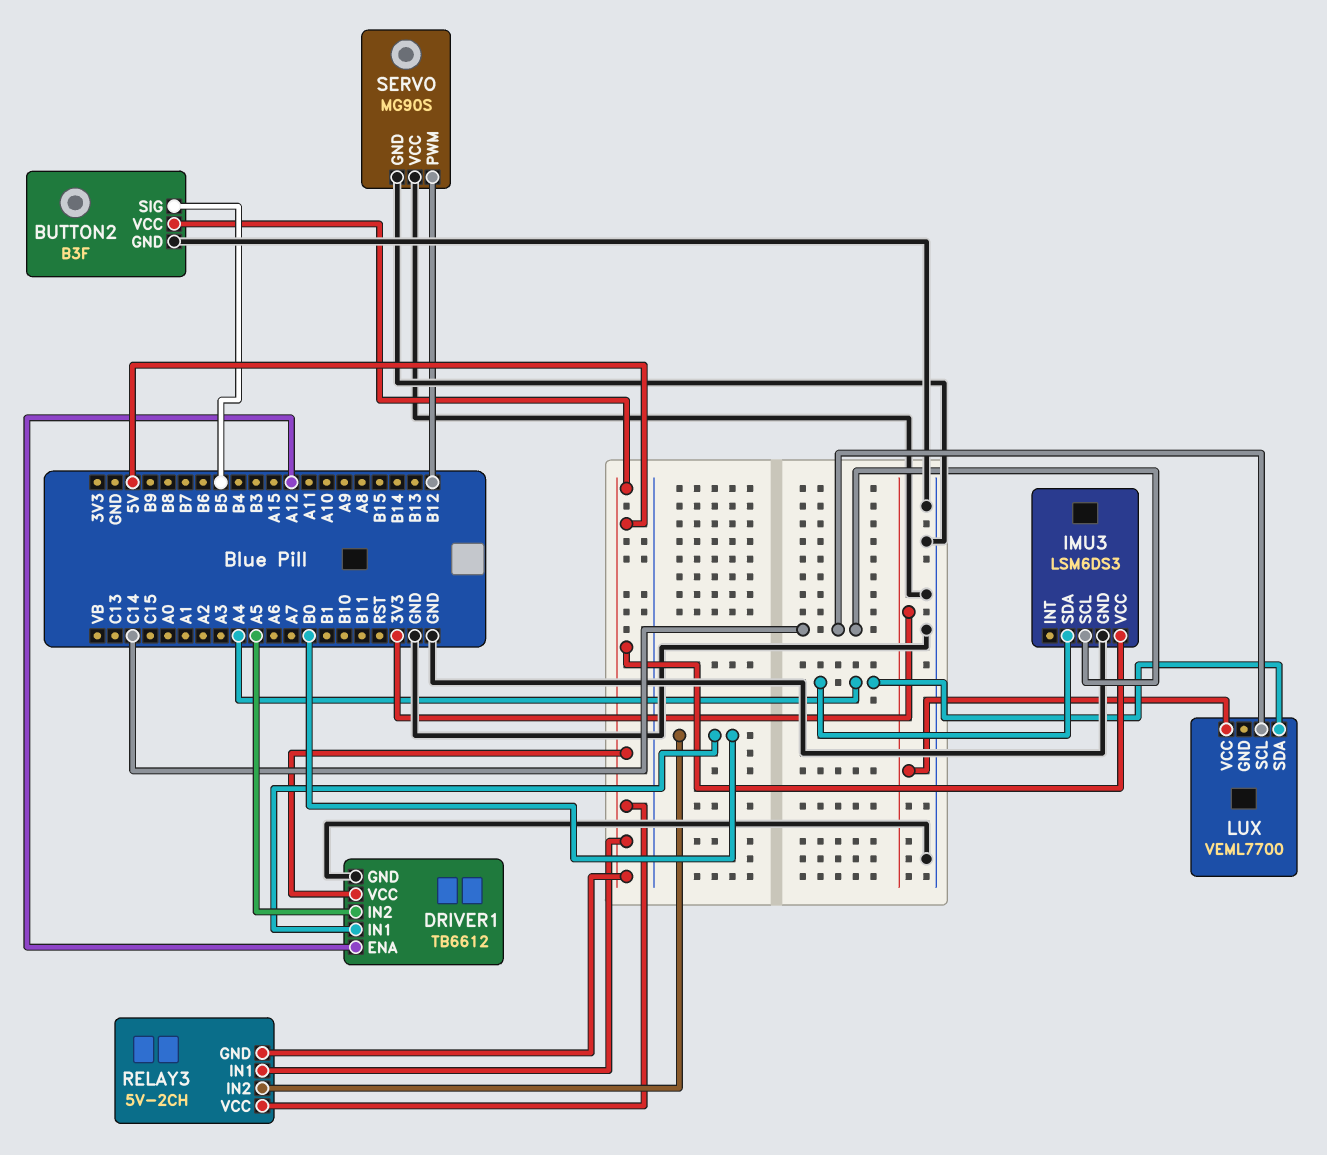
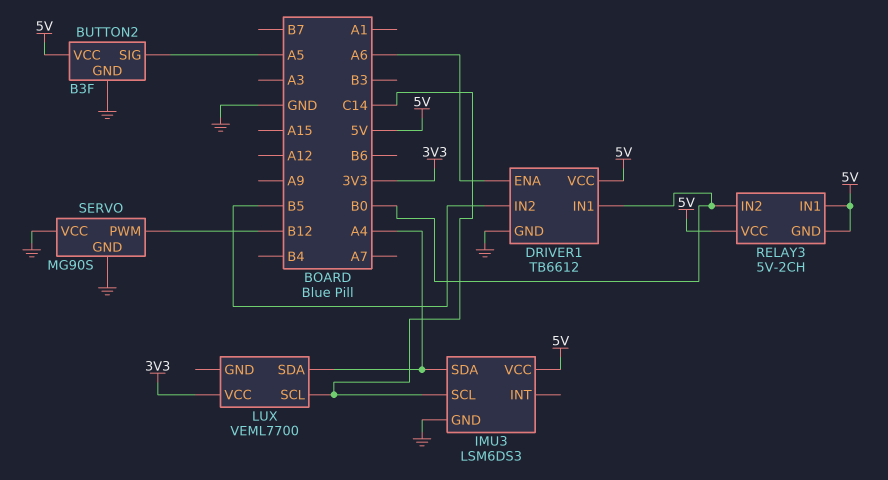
BUTTON2 pin SIG: B5 -> A5
DRIVER1 pin ENA: A12 -> A6
DRIVER1 pin IN2: A5 -> B5

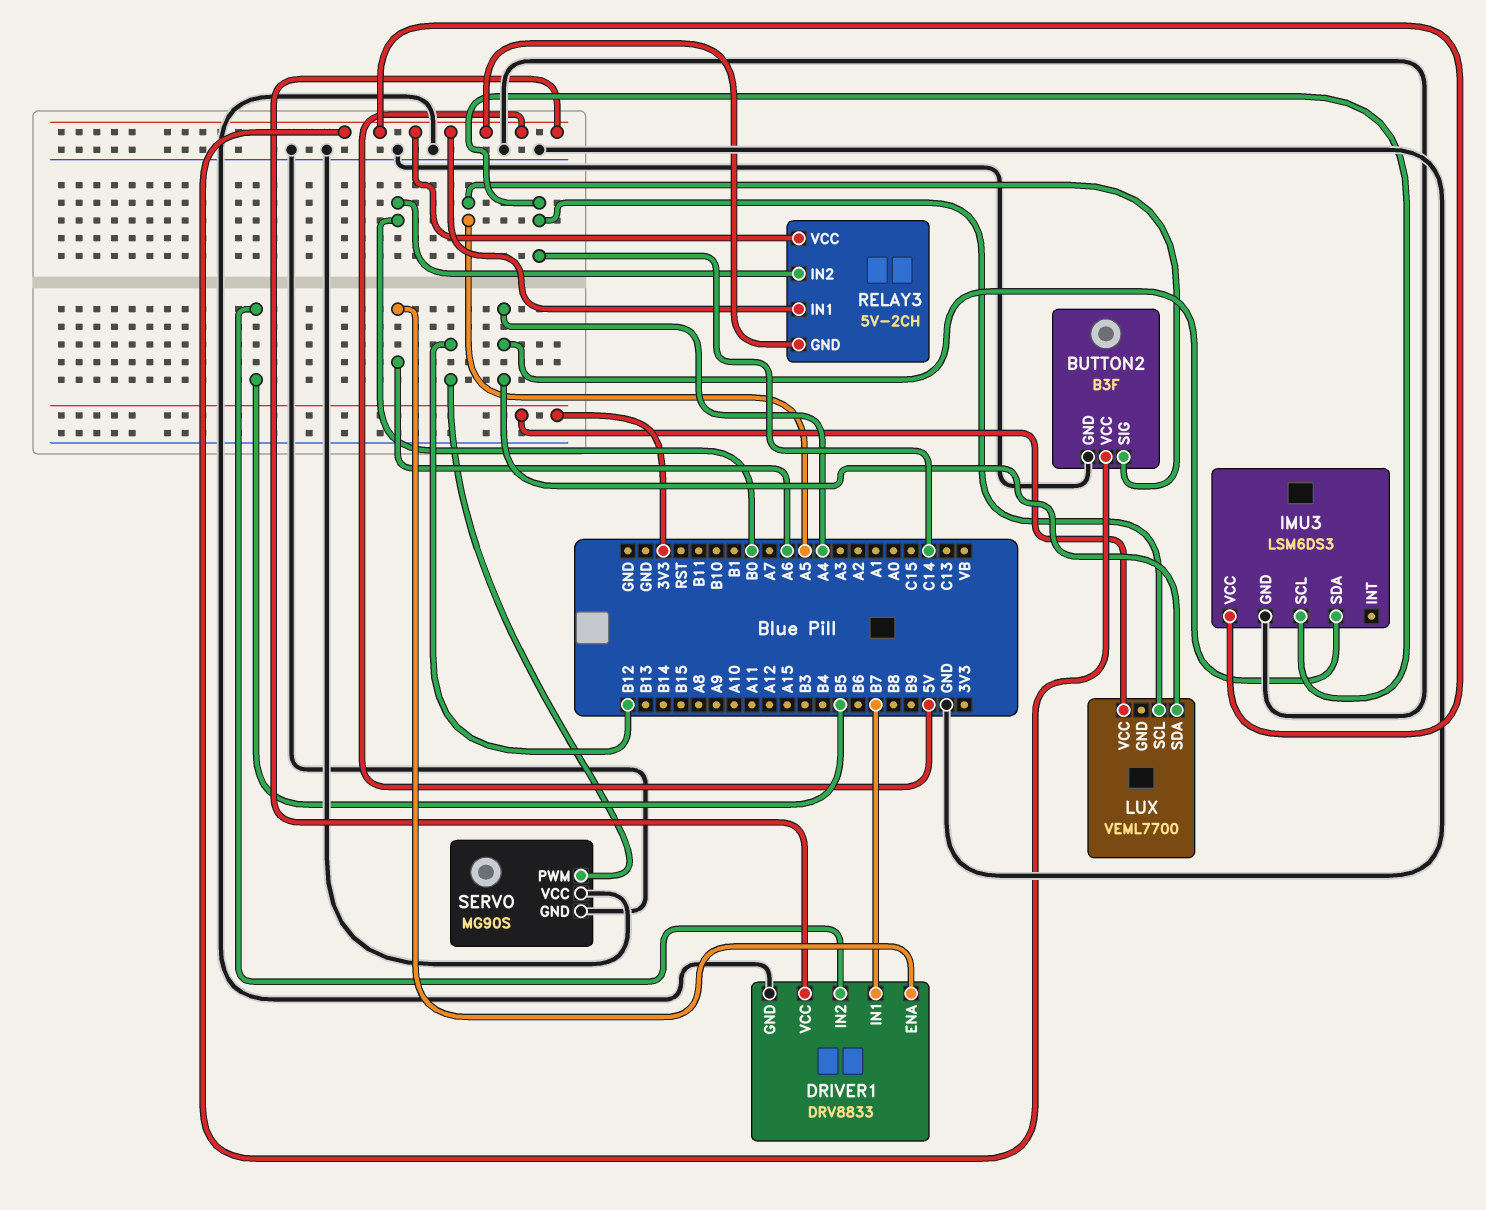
DRIVER1: TB6612 -> DRV8833
DRIVER1 pin IN1: B0 -> B7

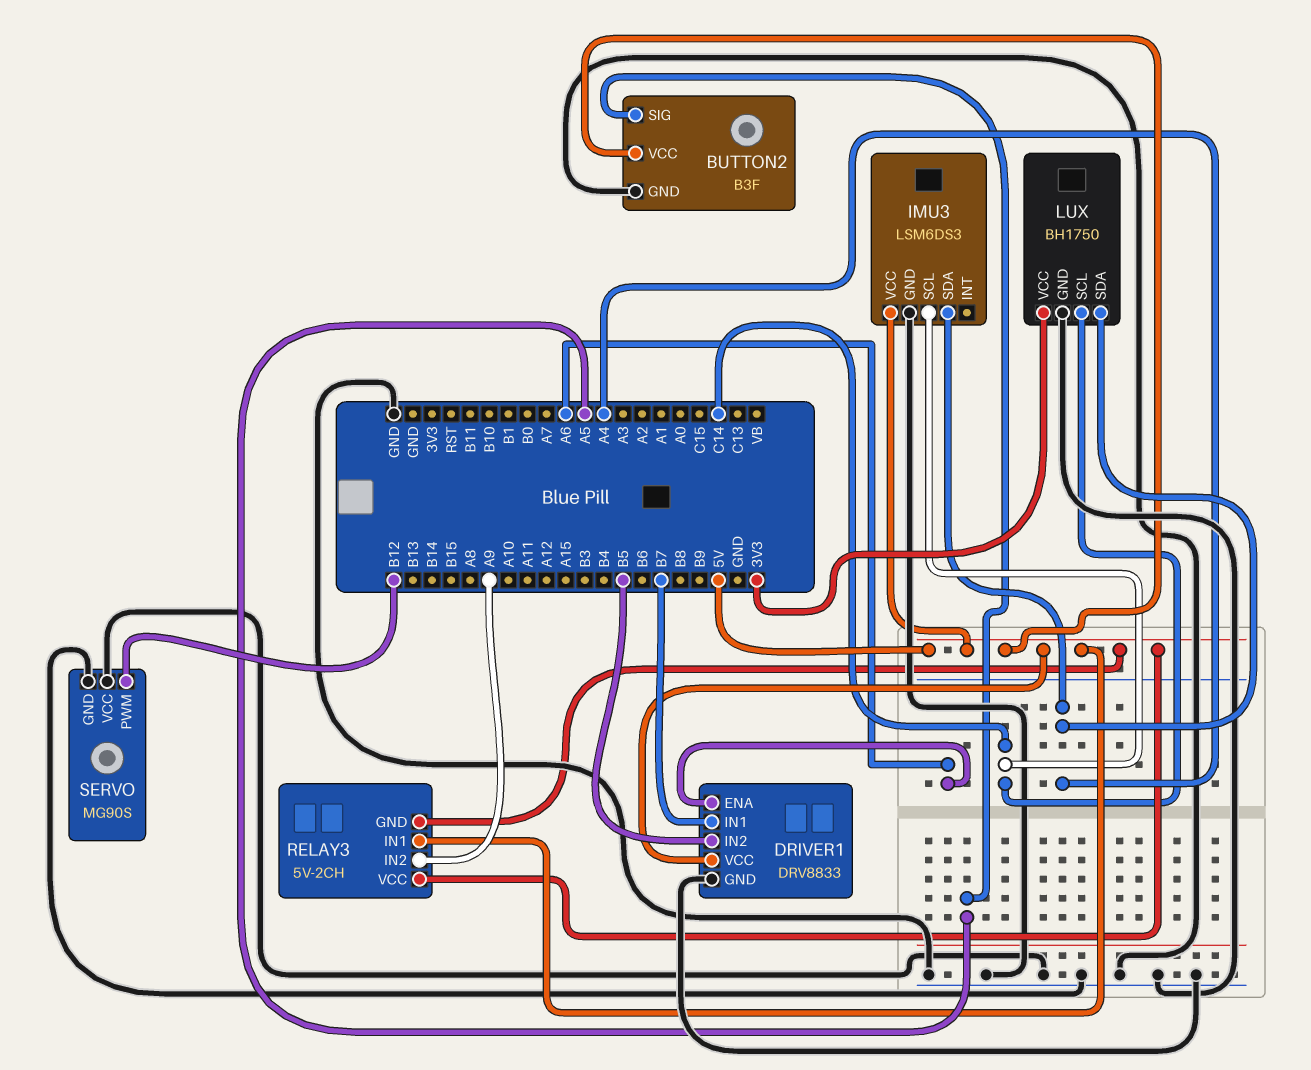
LUX: VEML7700 -> BH1750
LUX pin GND: none -> GND
RELAY3 pin IN2: B0 -> A9

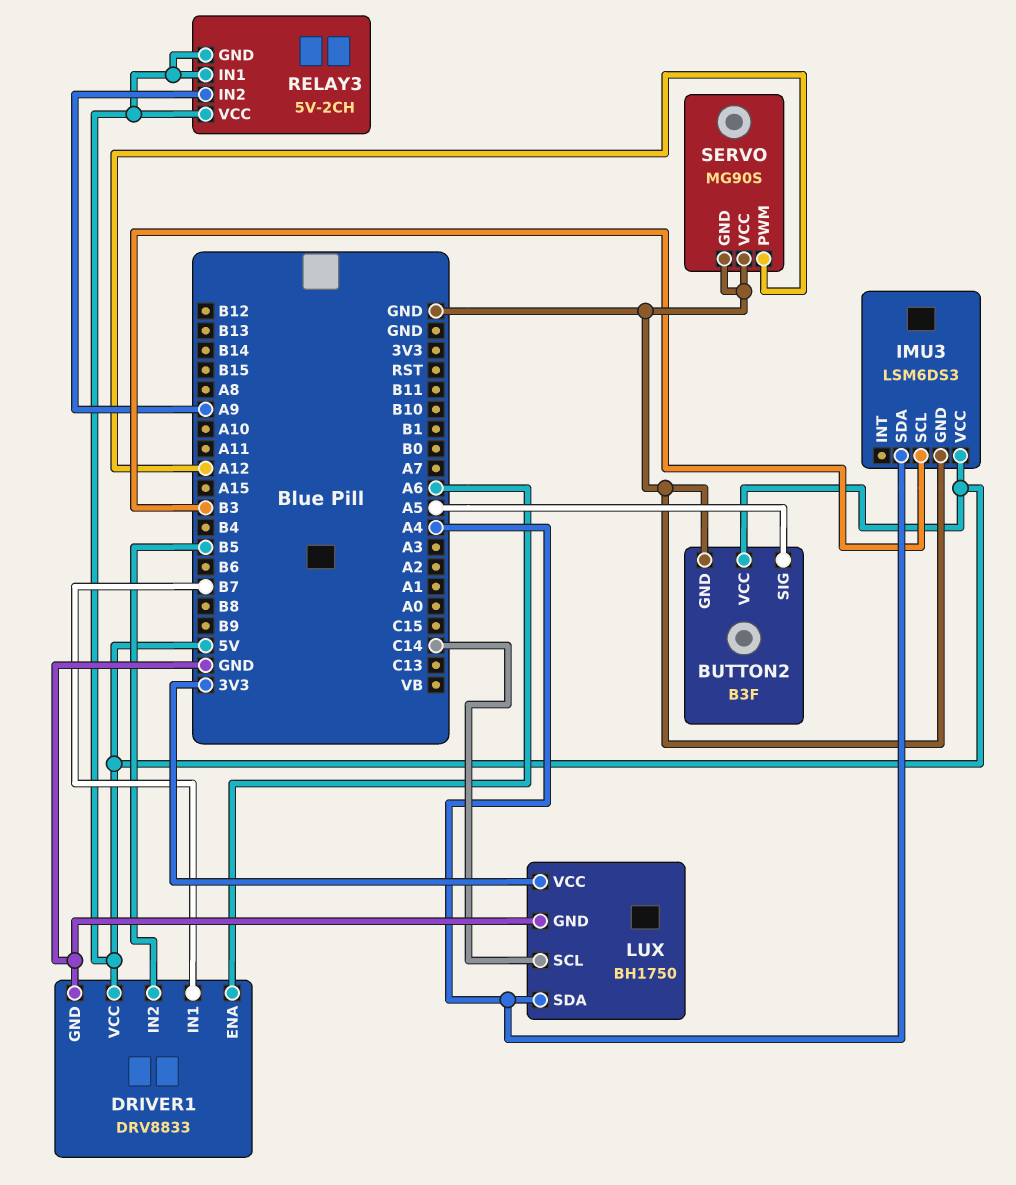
IMU3 pin SCL: C14 -> B3
SERVO pin PWM: B12 -> A12

